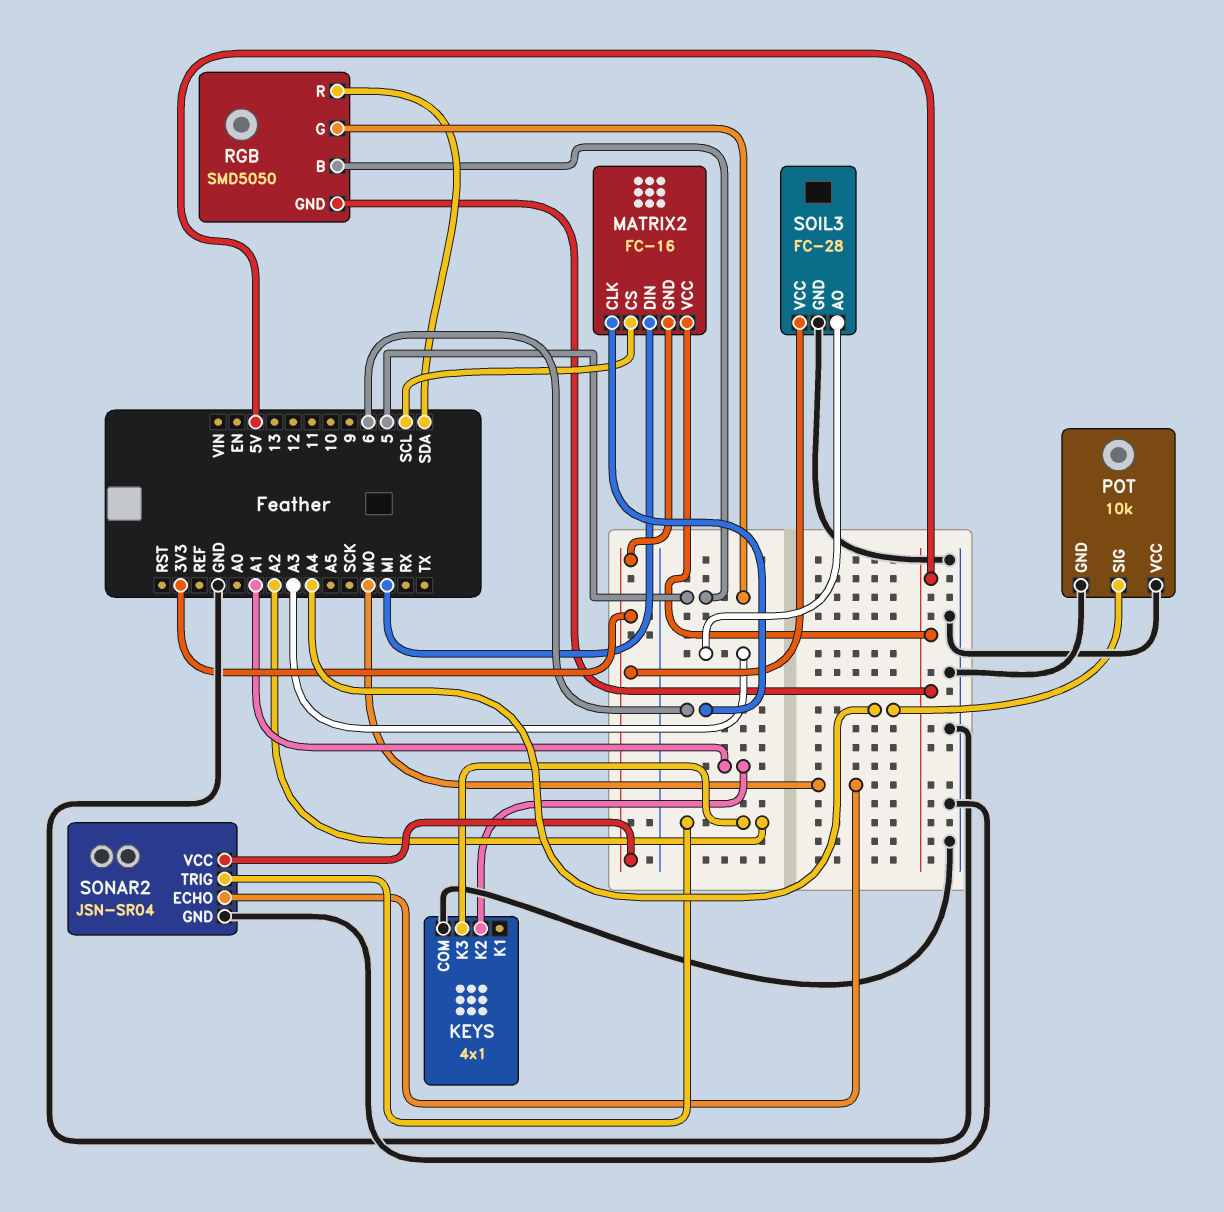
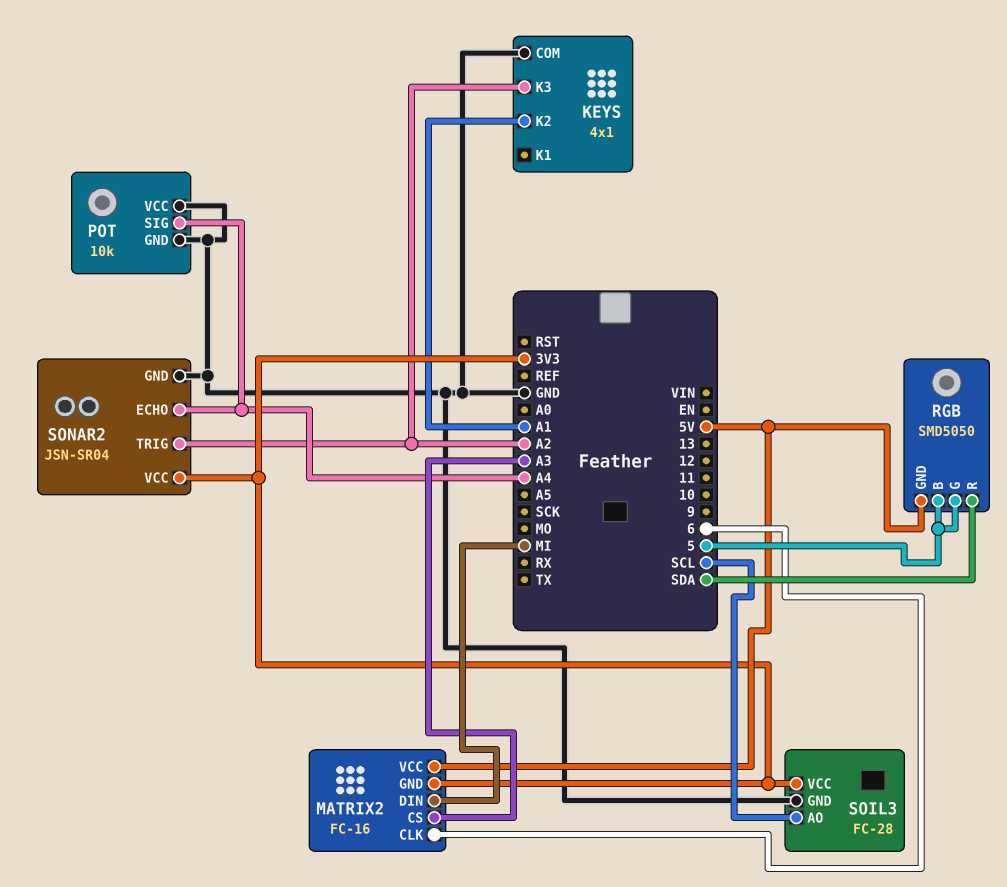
MATRIX2 pin CS: SCL -> A3
SOIL3 pin AO: A3 -> SCL
SONAR2 pin ECHO: MO -> A4

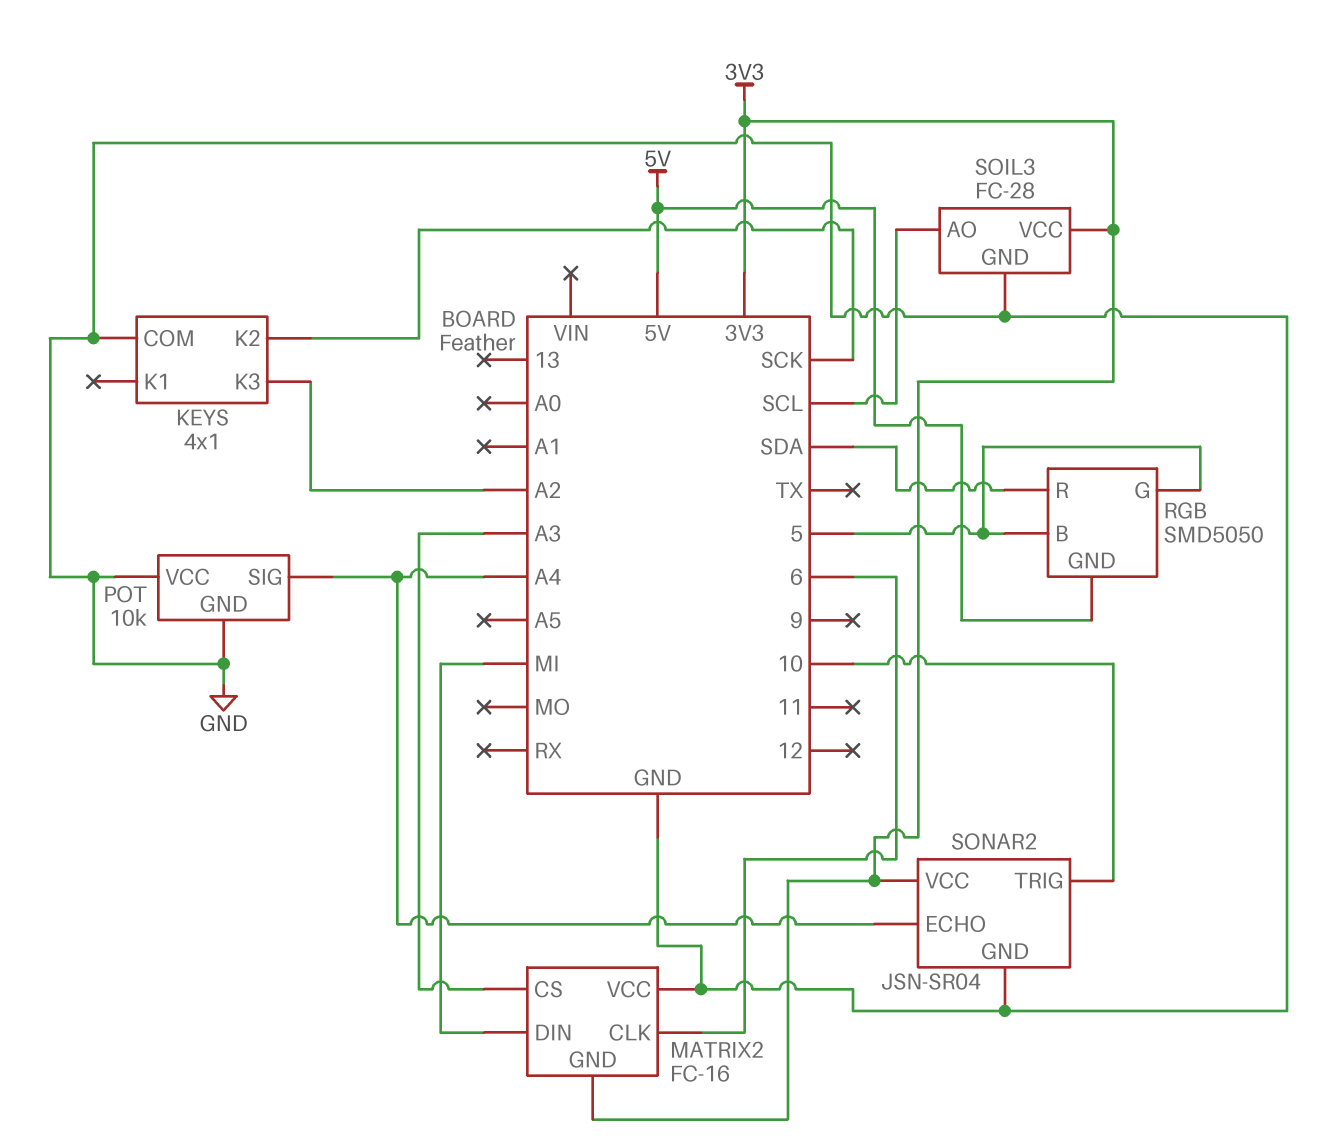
KEYS pin K2: A1 -> SCK
MATRIX2 pin VCC: 5V -> GND
SONAR2 pin TRIG: A2 -> 10

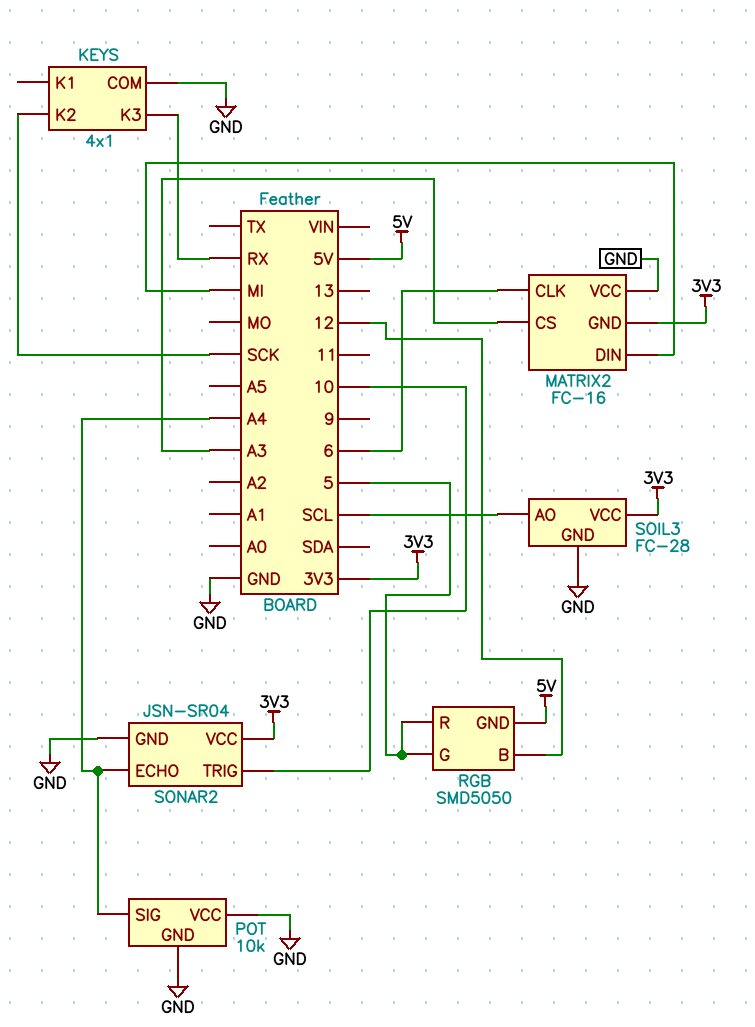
KEYS pin K3: A2 -> RX
RGB pin B: 5 -> 12
RGB pin R: SDA -> 5

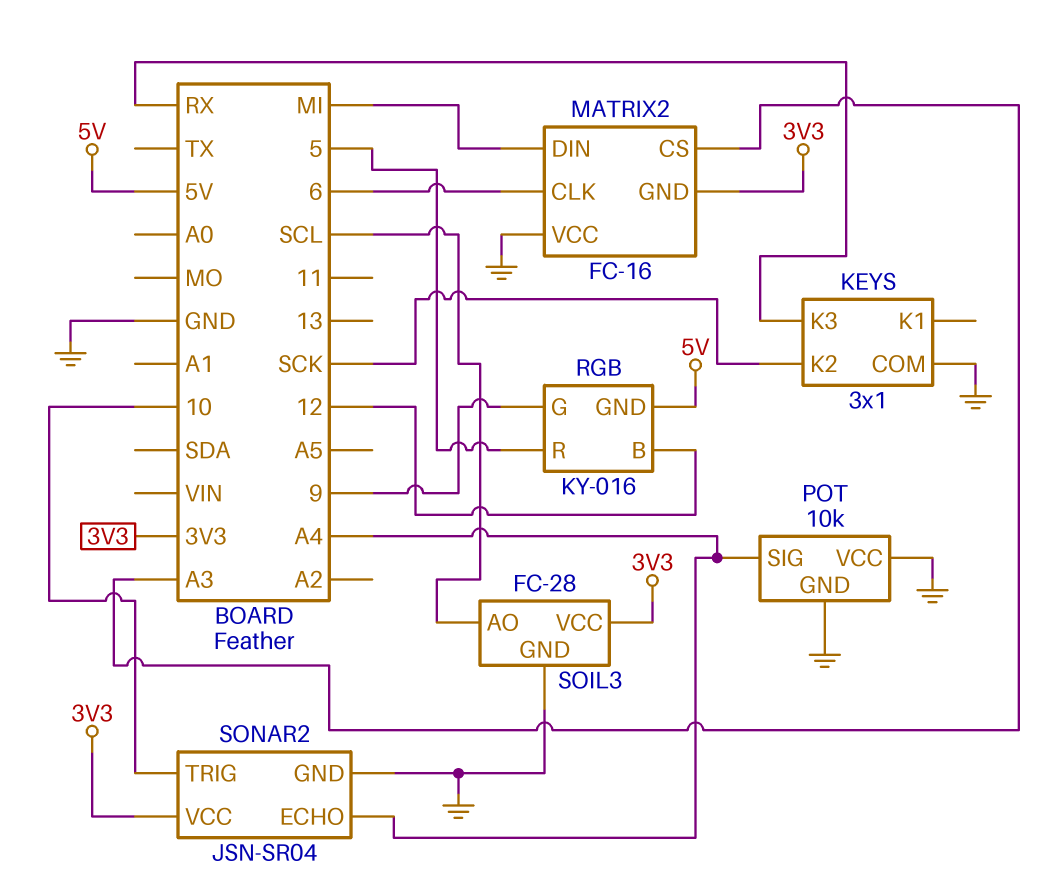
KEYS: 4x1 -> 3x1
RGB: SMD5050 -> KY-016
RGB pin G: 5 -> 9

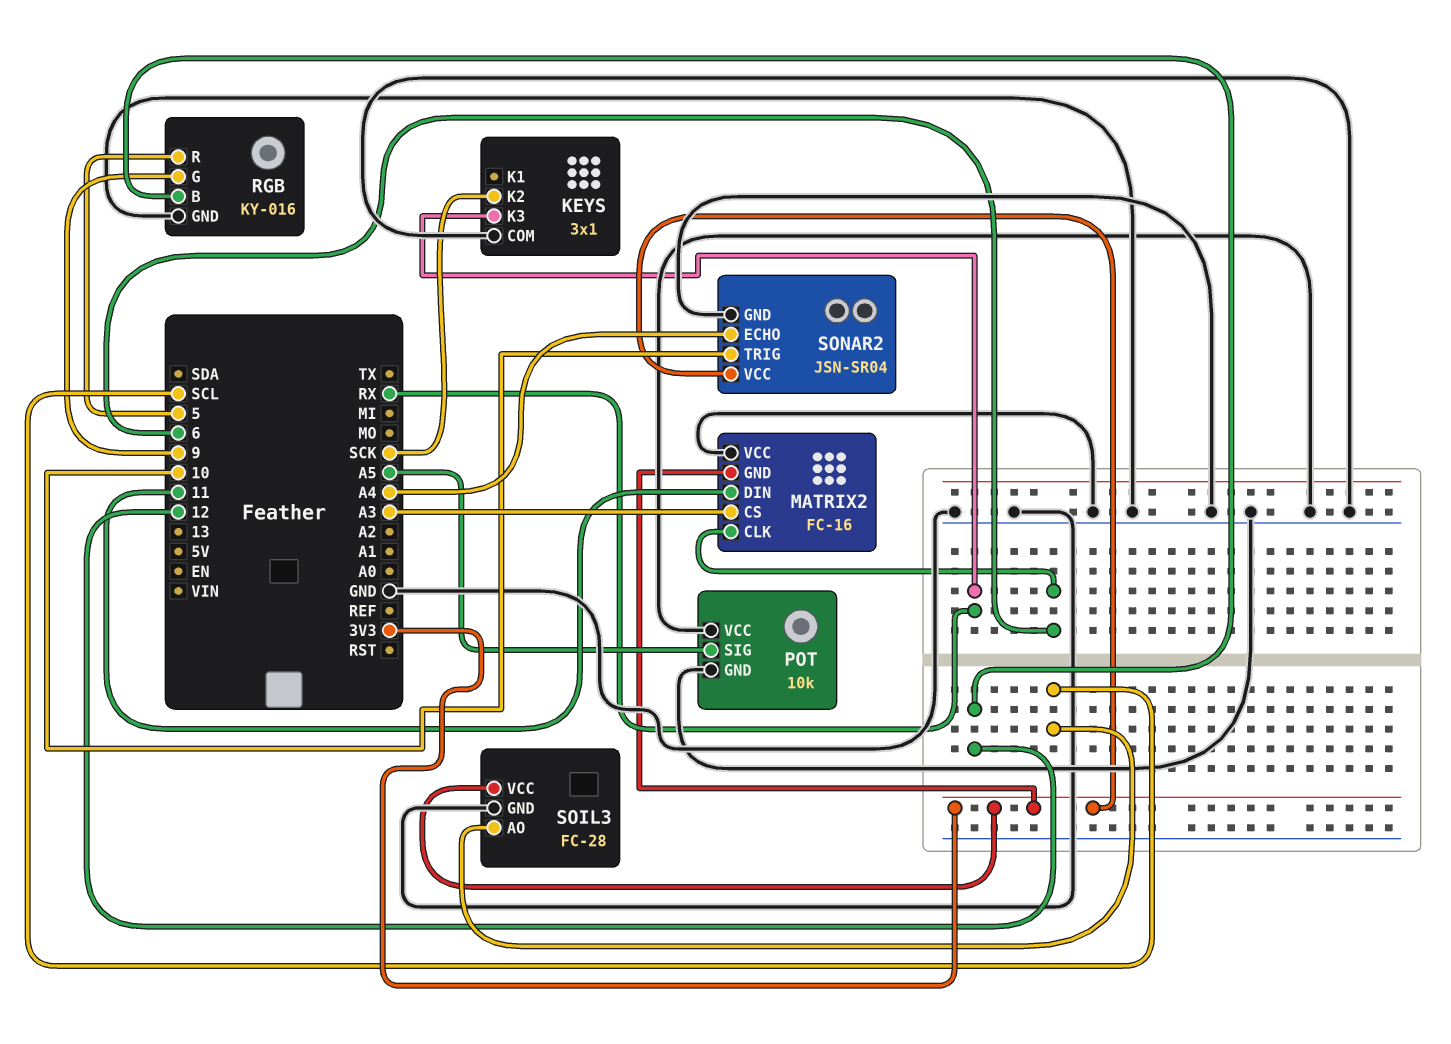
MATRIX2 pin DIN: MI -> 11
POT pin SIG: A4 -> A5
RGB pin GND: 5V -> GND

